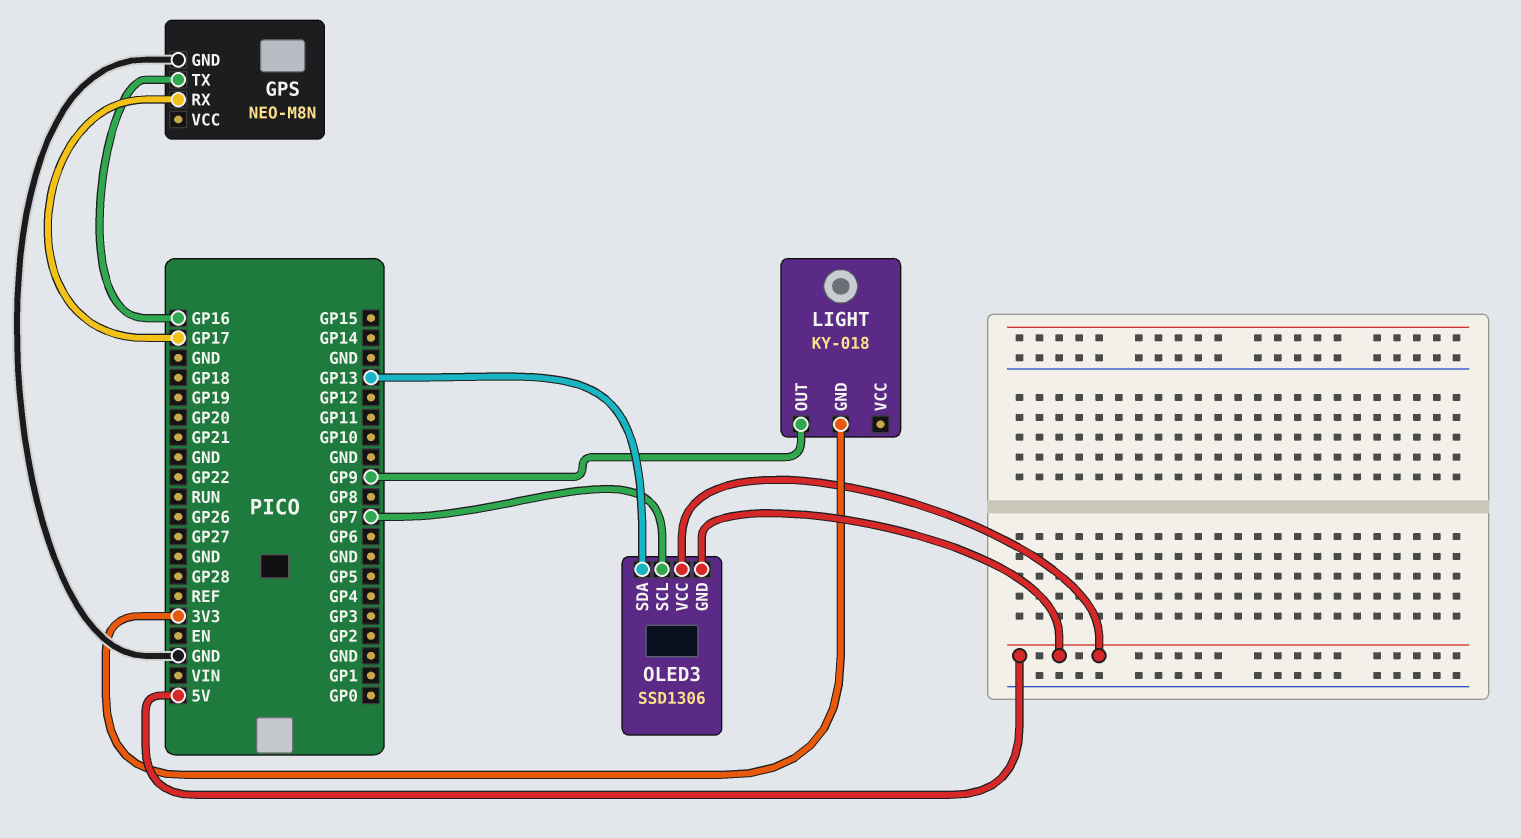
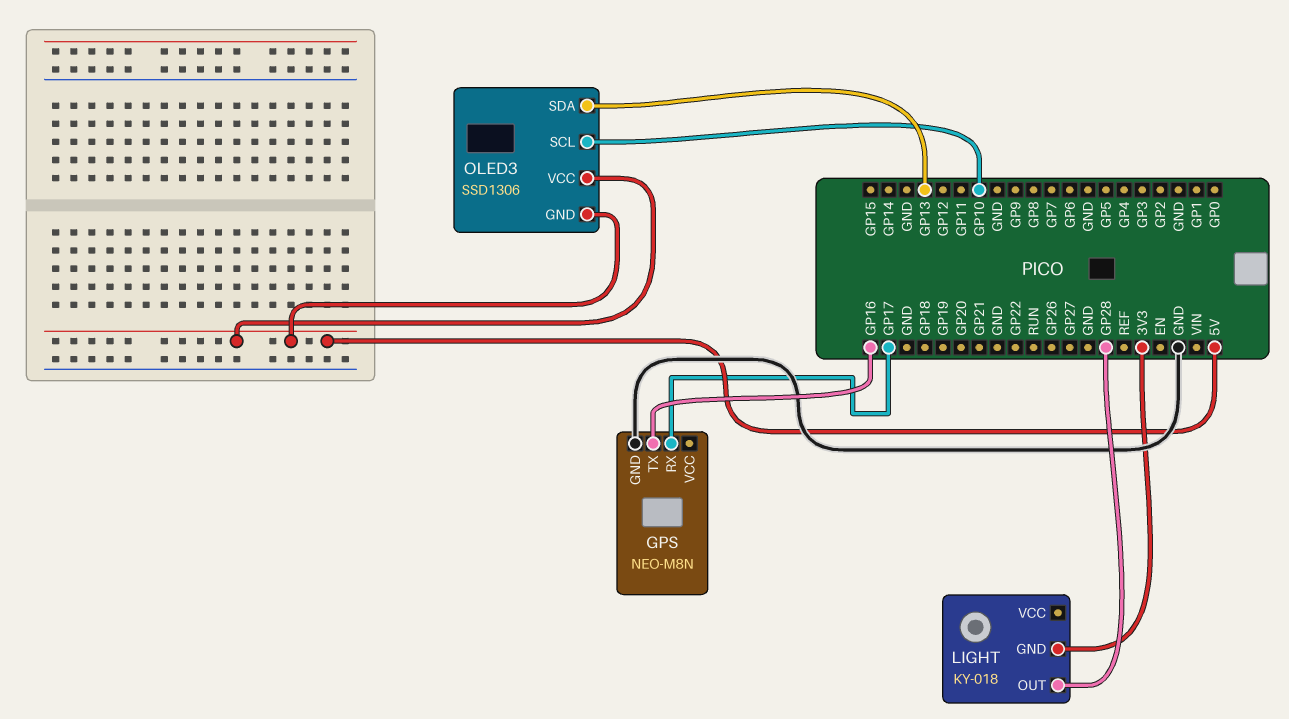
LIGHT pin OUT: GP9 -> GP28
OLED3 pin SCL: GP7 -> GP10

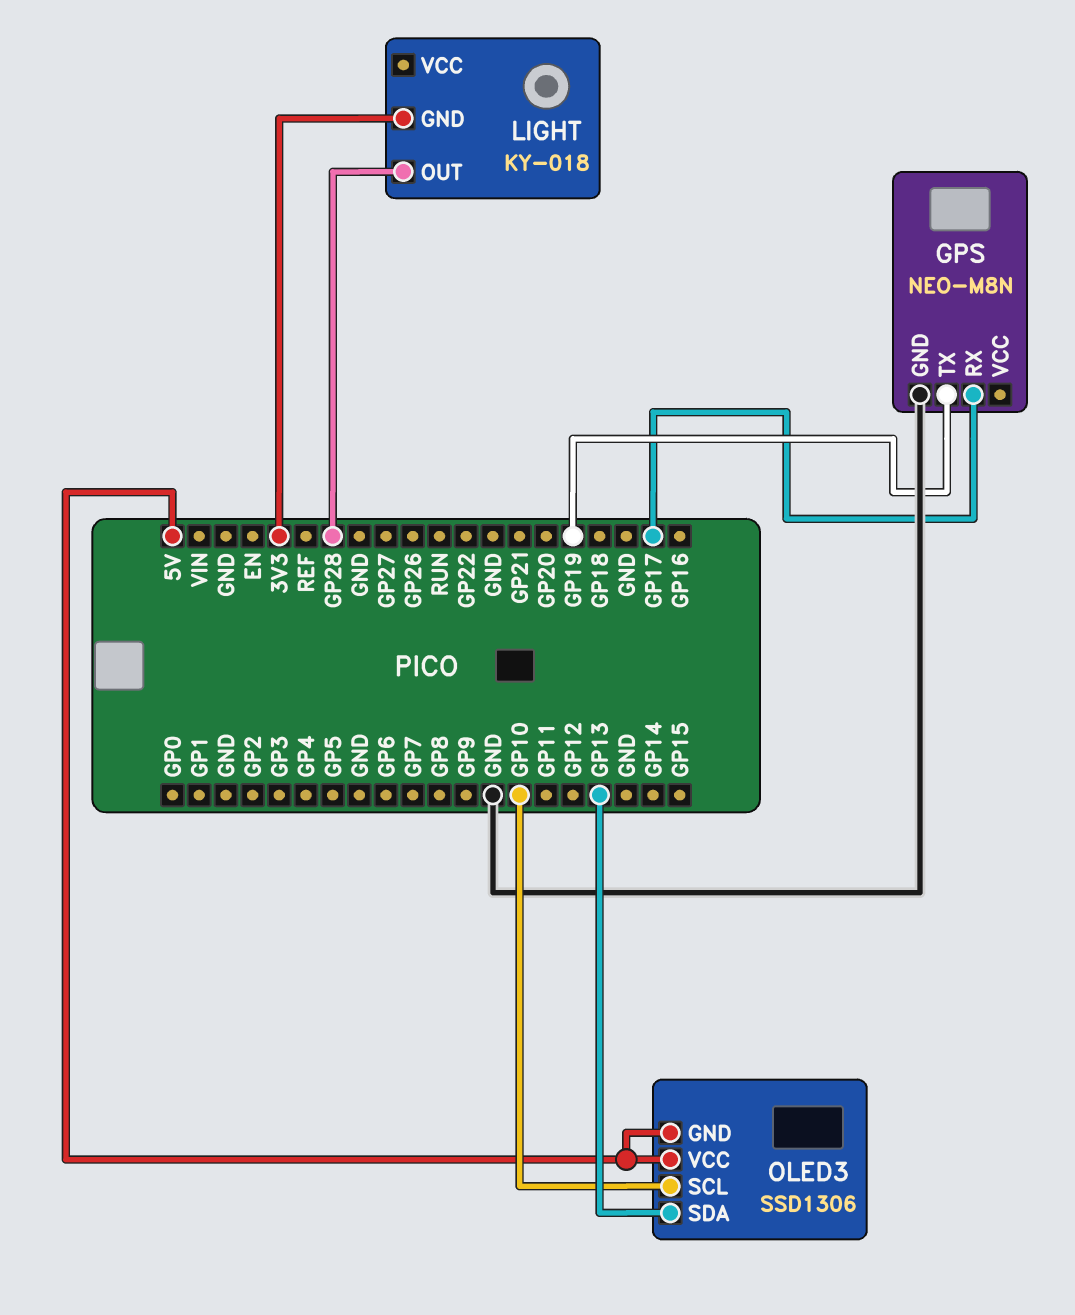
GPS pin TX: GP16 -> GP19

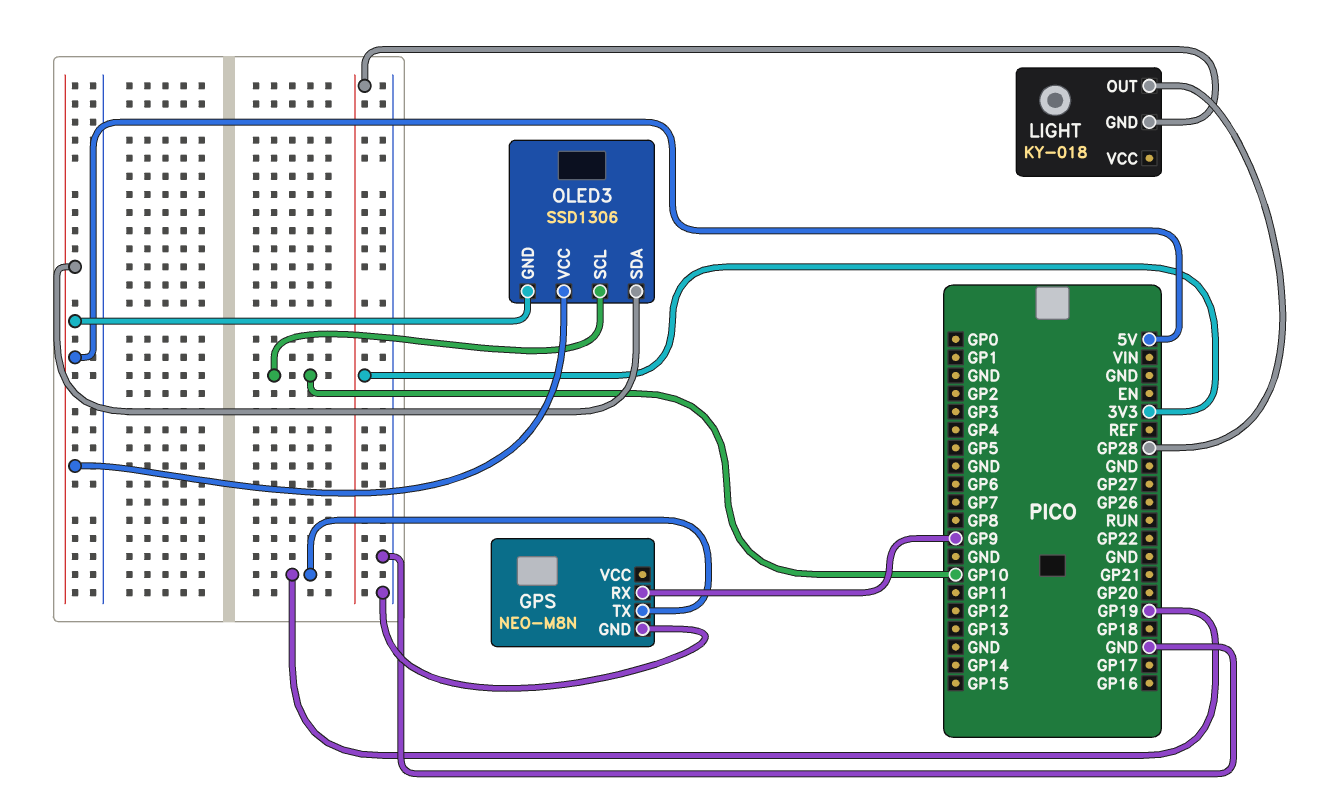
GPS pin RX: GP17 -> GP9
OLED3 pin SDA: GP13 -> 5V

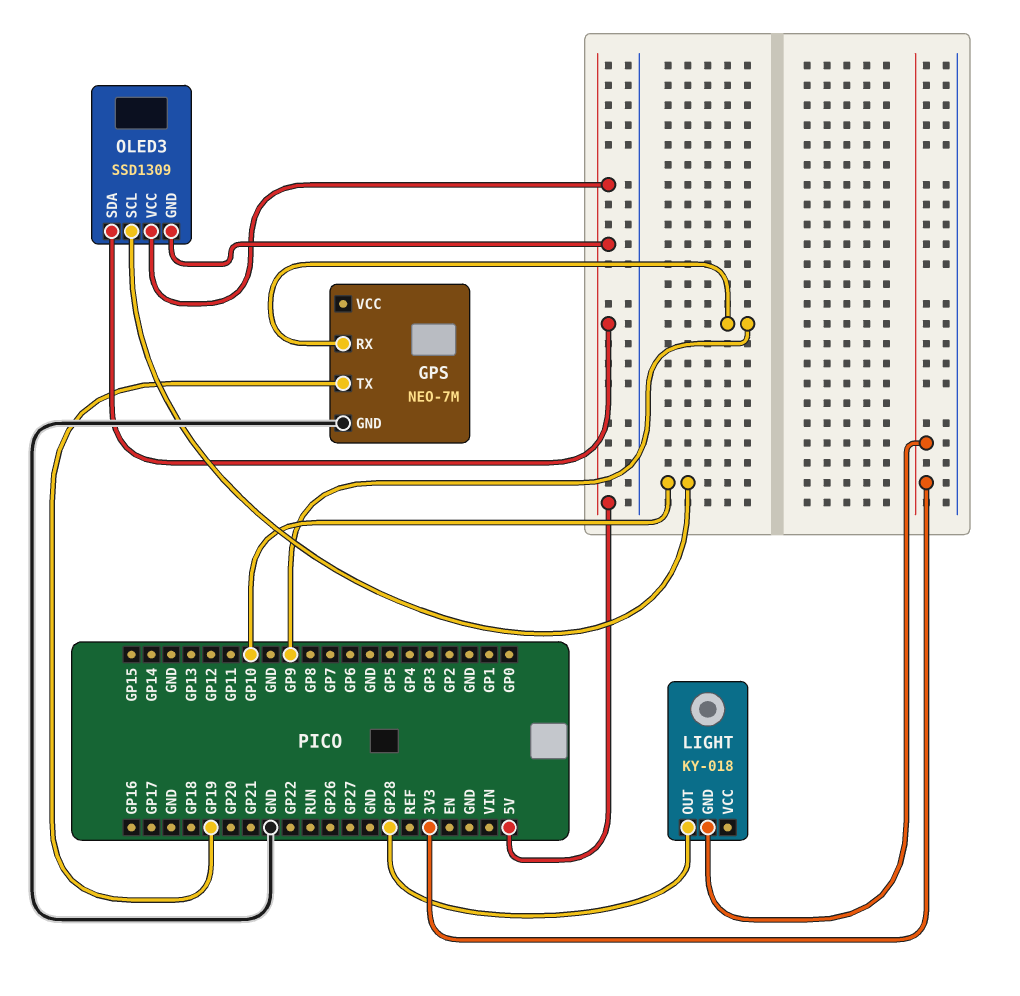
GPS: NEO-M8N -> NEO-7M
OLED3: SSD1306 -> SSD1309

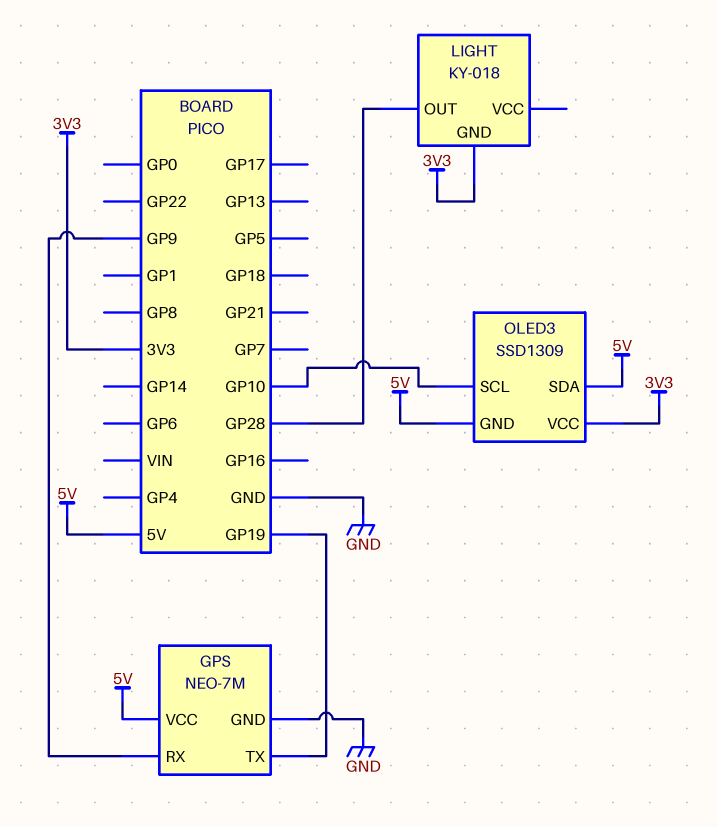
GPS pin VCC: none -> 5V
OLED3 pin VCC: 5V -> 3V3

